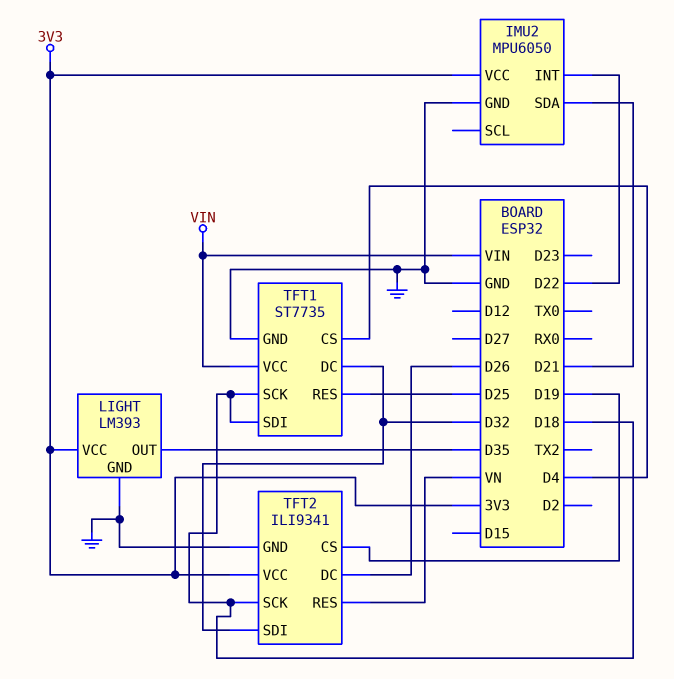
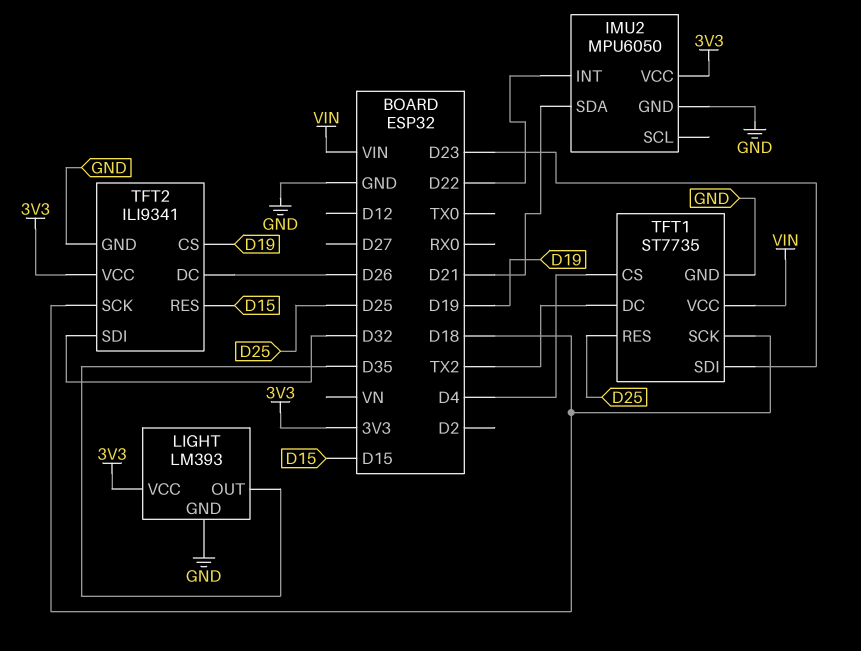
TFT1 pin DC: D32 -> TX2
TFT1 pin SDI: D18 -> D23
TFT2 pin RES: VN -> D15

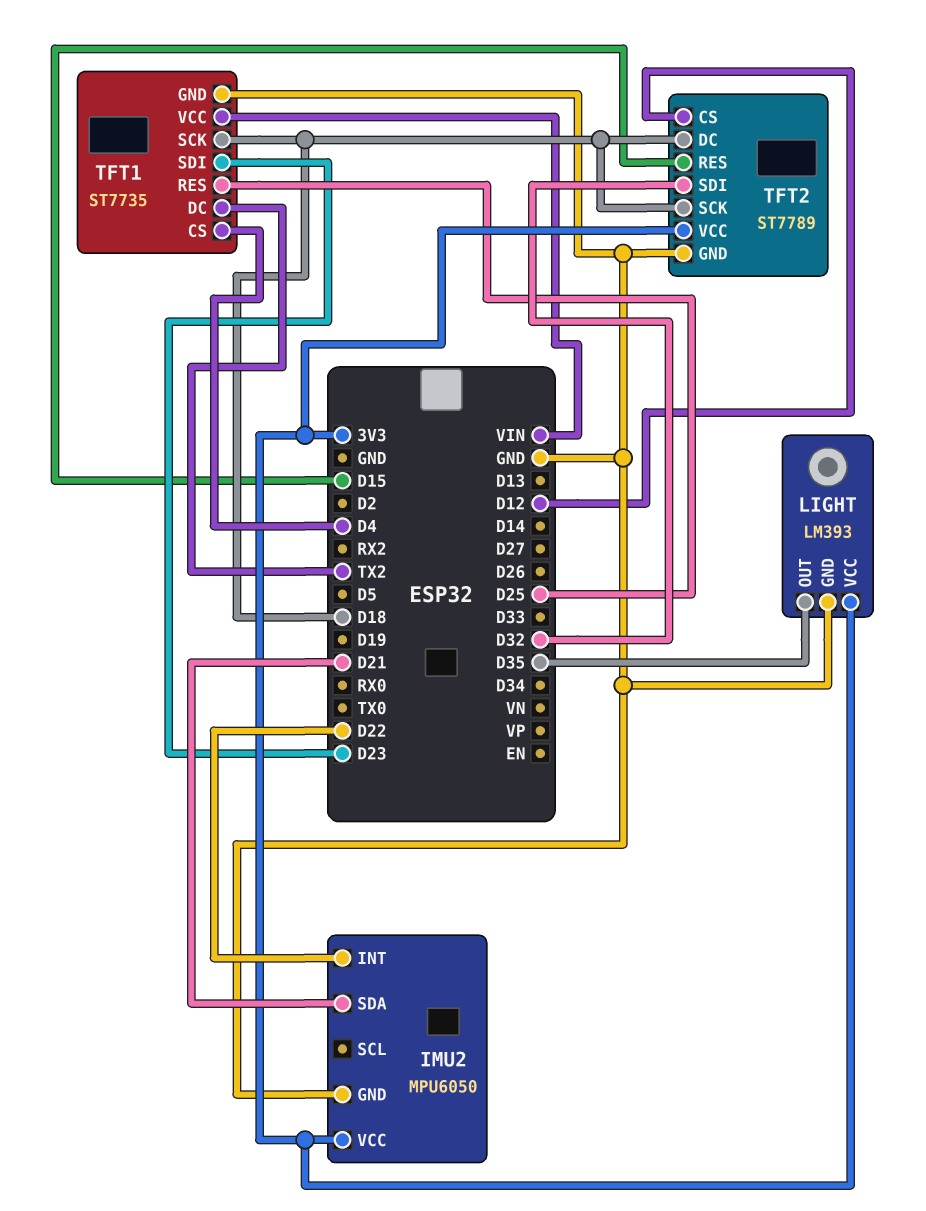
TFT2: ILI9341 -> ST7789
TFT2 pin CS: D19 -> D12
TFT2 pin DC: D26 -> D18

